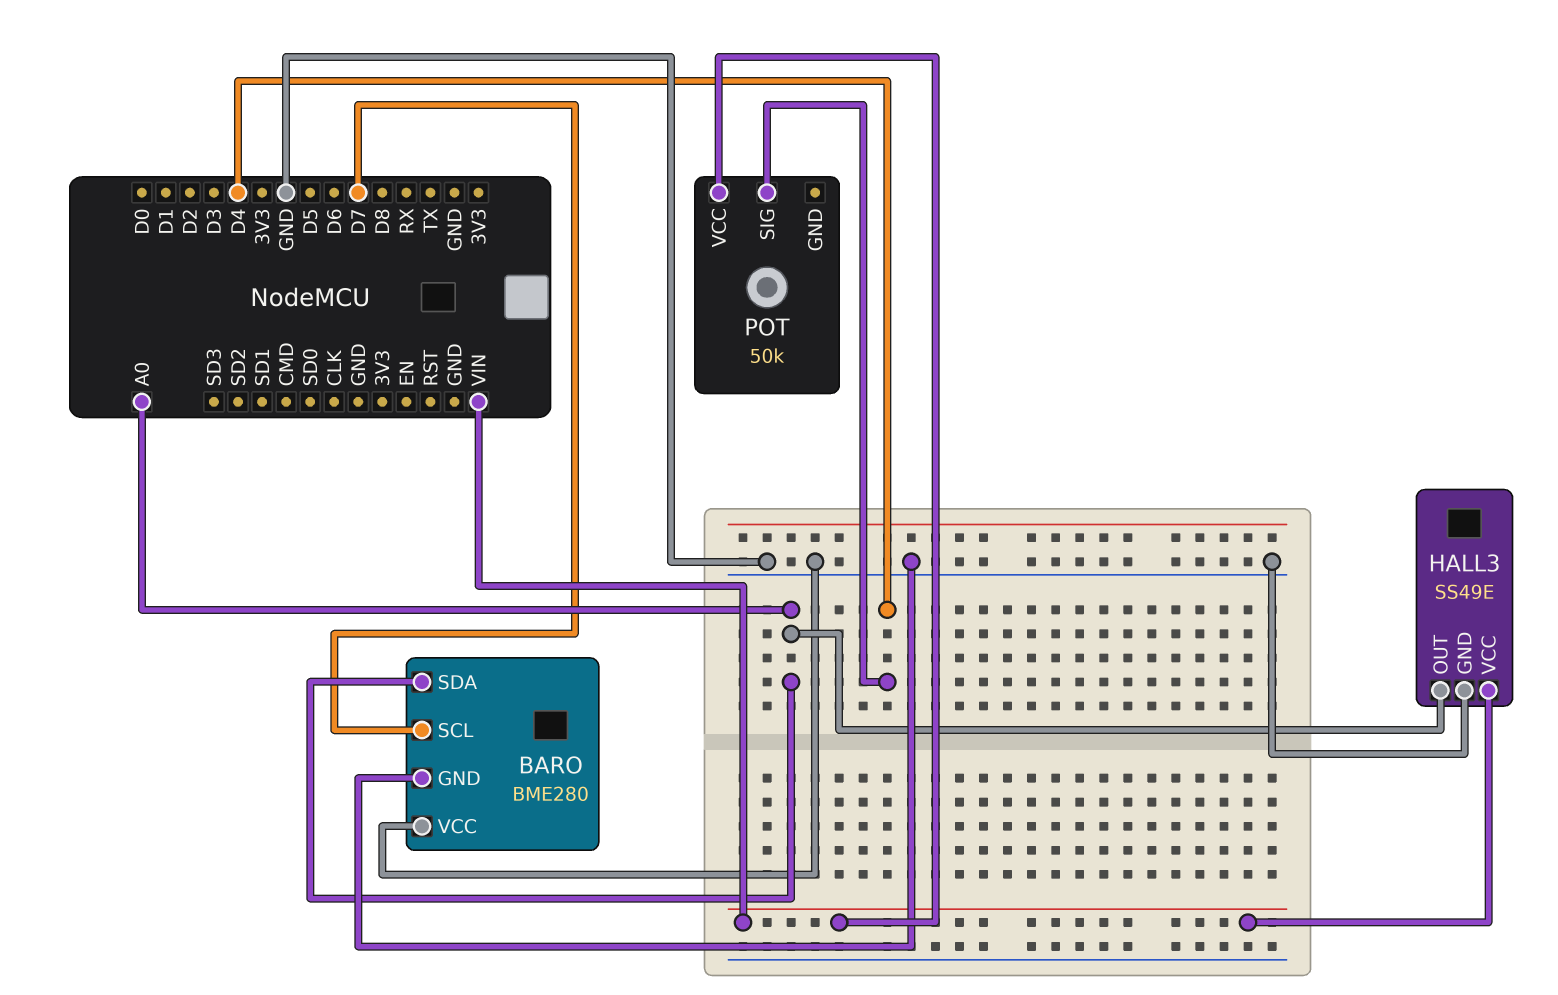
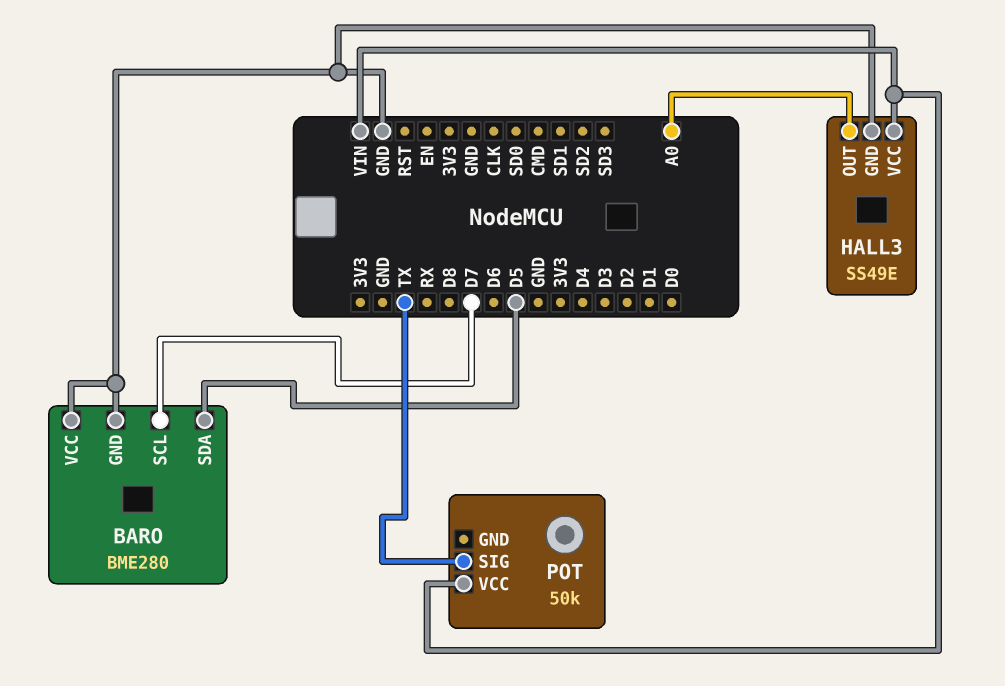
BARO pin SDA: A0 -> D5
POT pin SIG: D4 -> TX

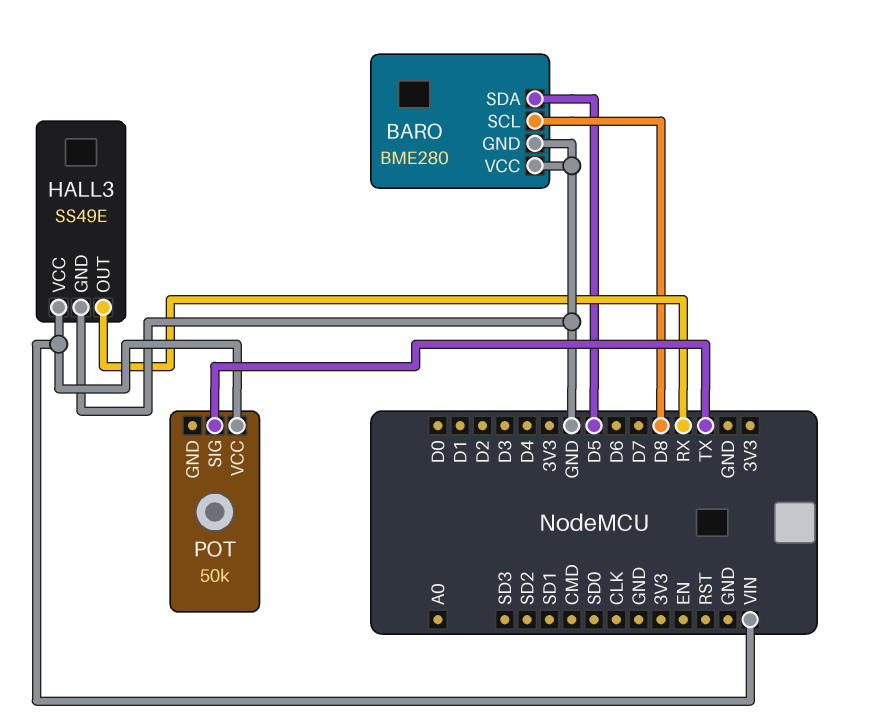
BARO pin SCL: D7 -> D8
HALL3 pin OUT: A0 -> RX

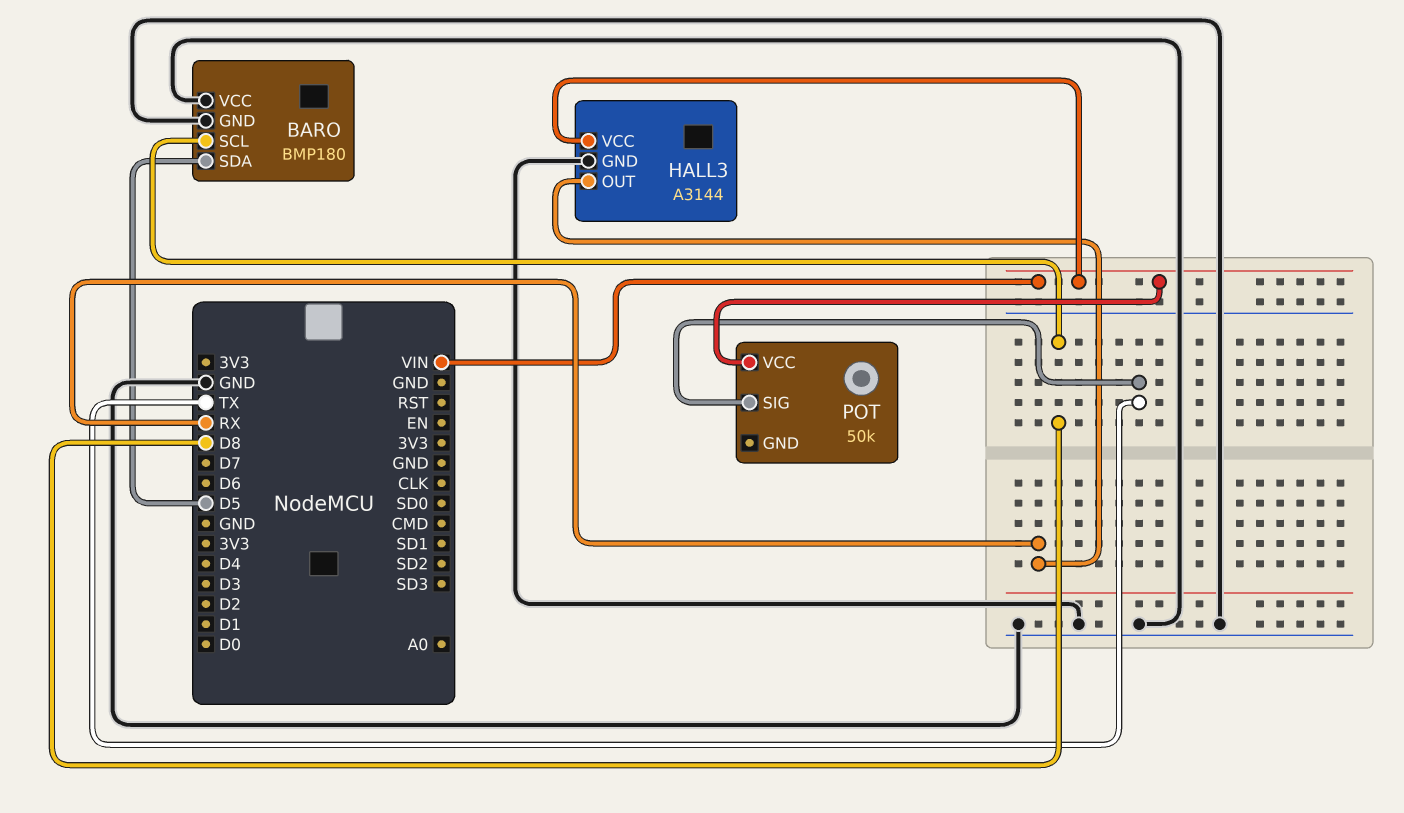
BARO: BME280 -> BMP180
HALL3: SS49E -> A3144

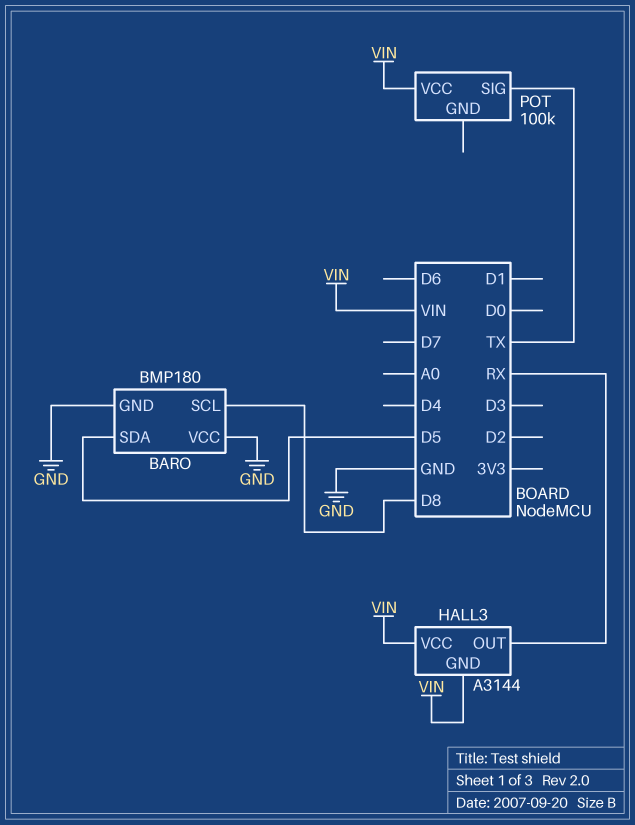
HALL3 pin GND: GND -> VIN
POT: 50k -> 100k

